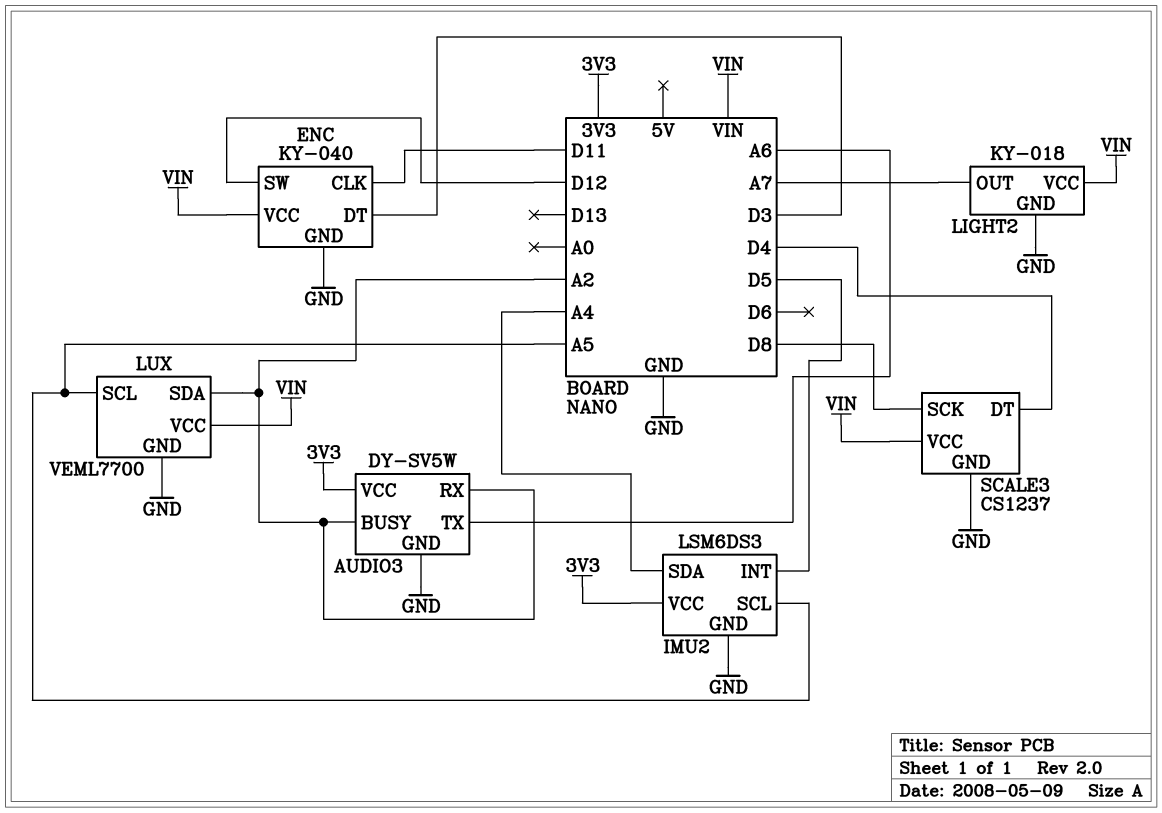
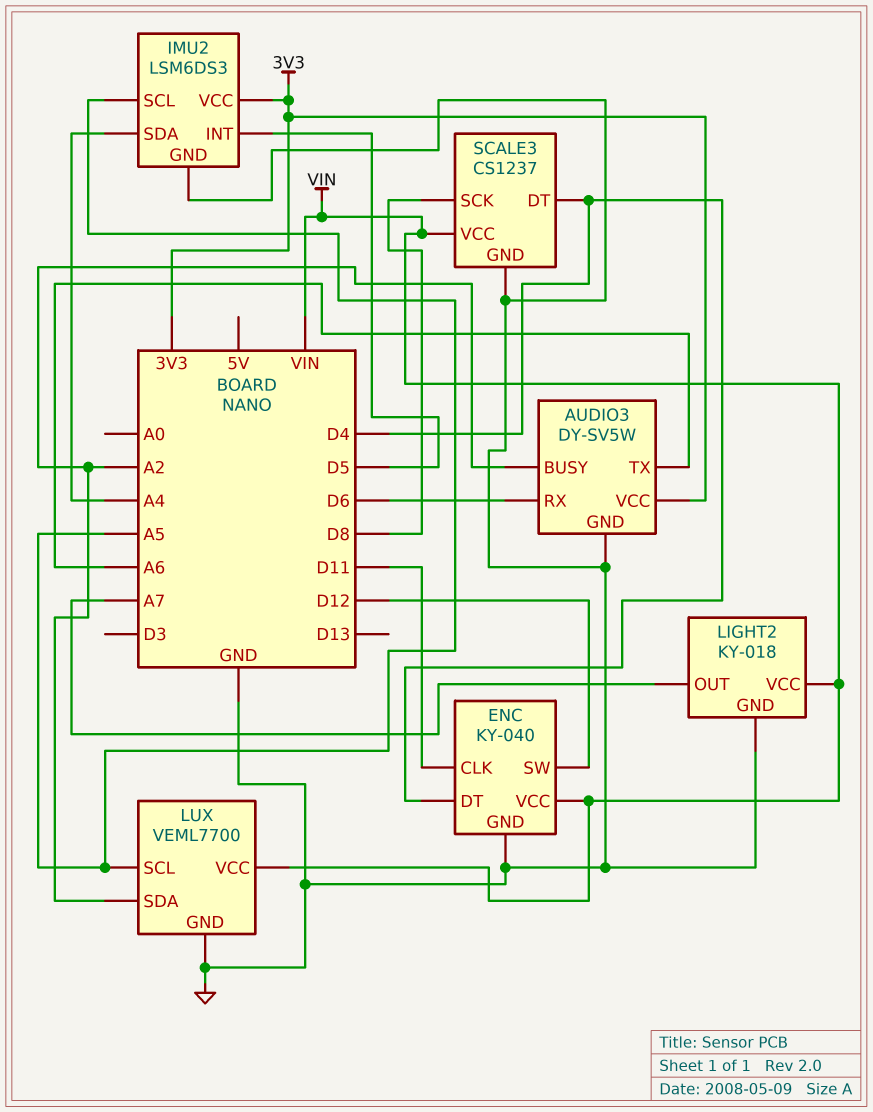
AUDIO3 pin RX: A2 -> D6
ENC pin DT: D3 -> D4

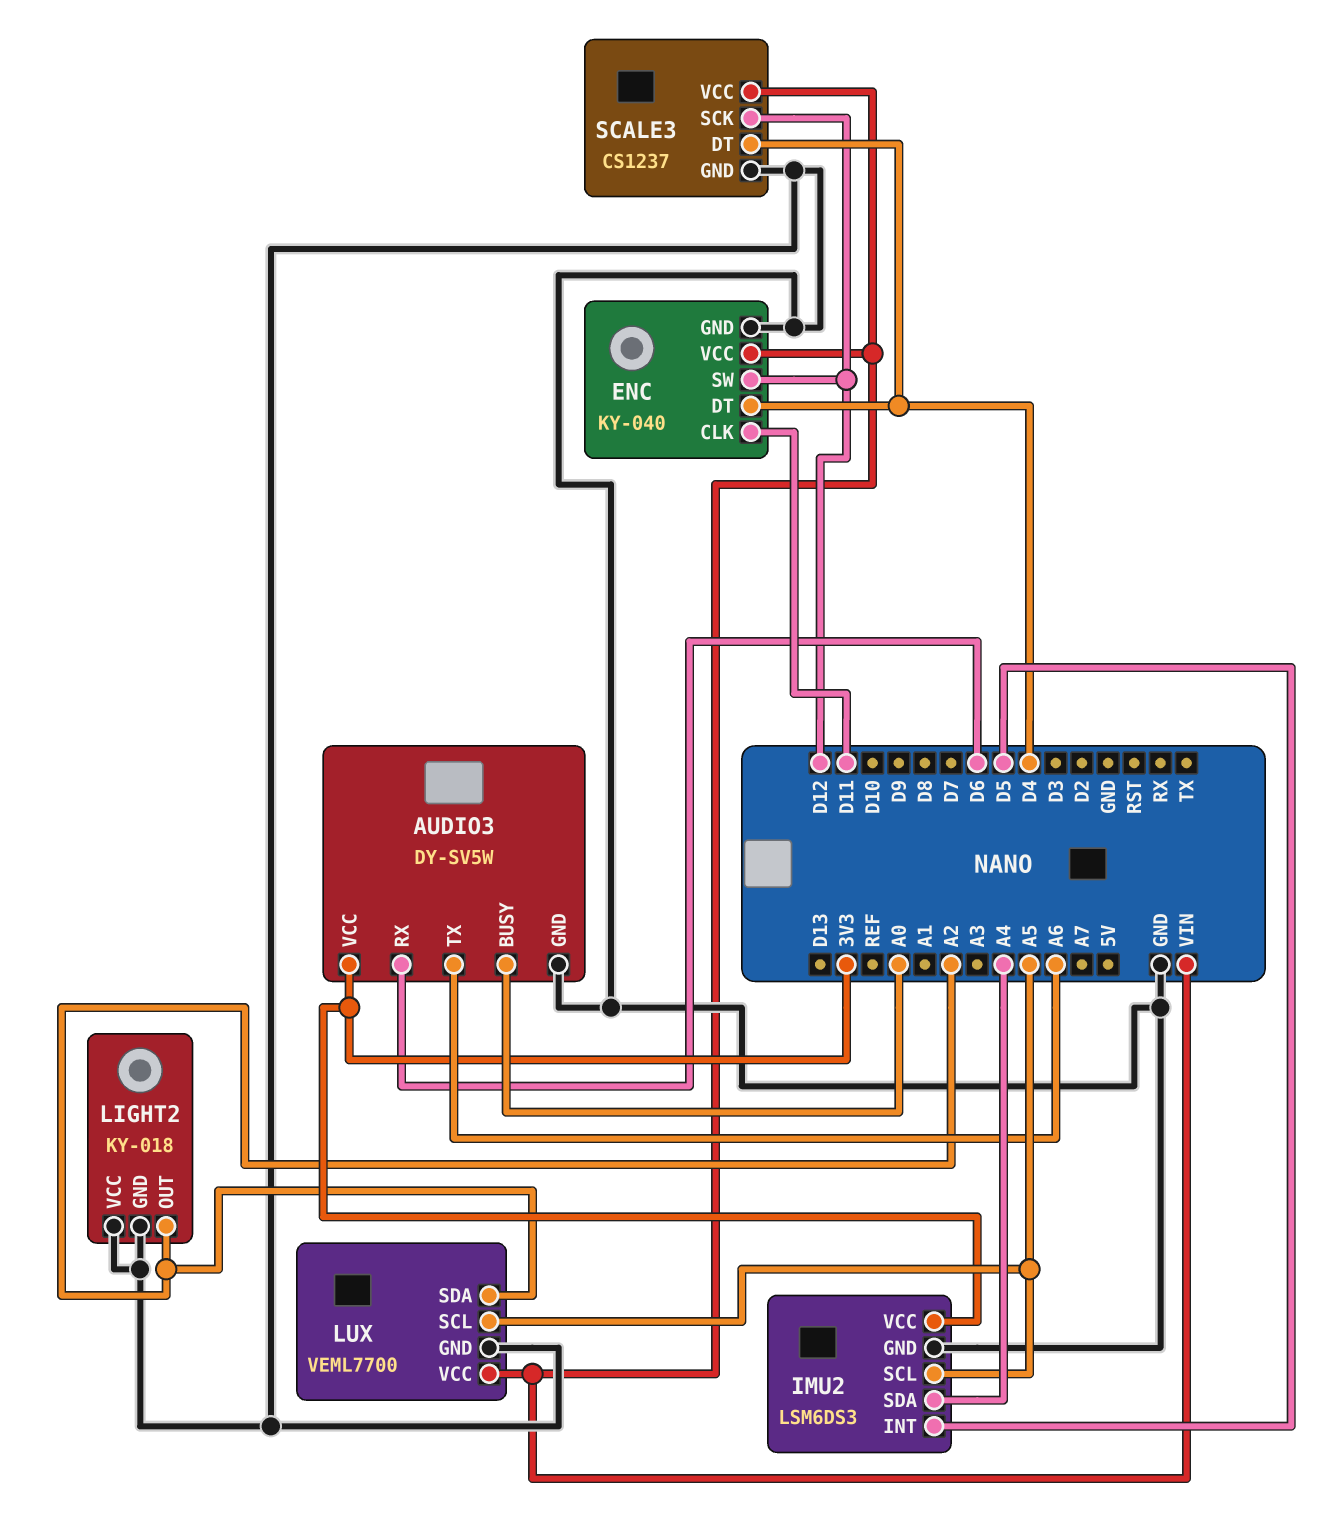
AUDIO3 pin BUSY: A2 -> A0
LIGHT2 pin OUT: A7 -> A2
LIGHT2 pin VCC: VIN -> GND
SCALE3 pin SCK: D8 -> D12

